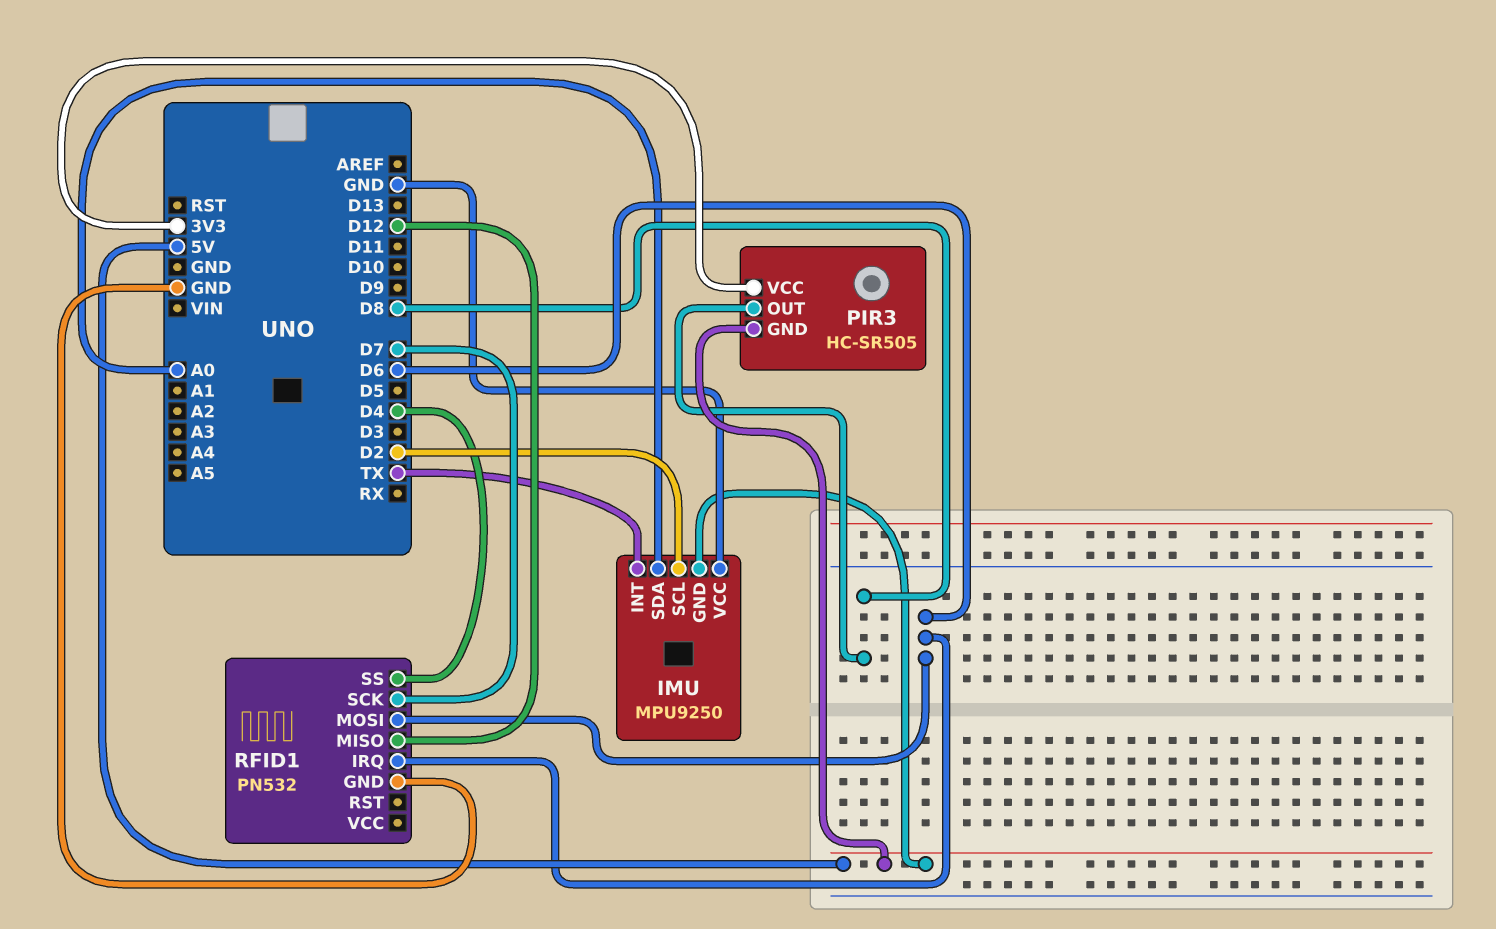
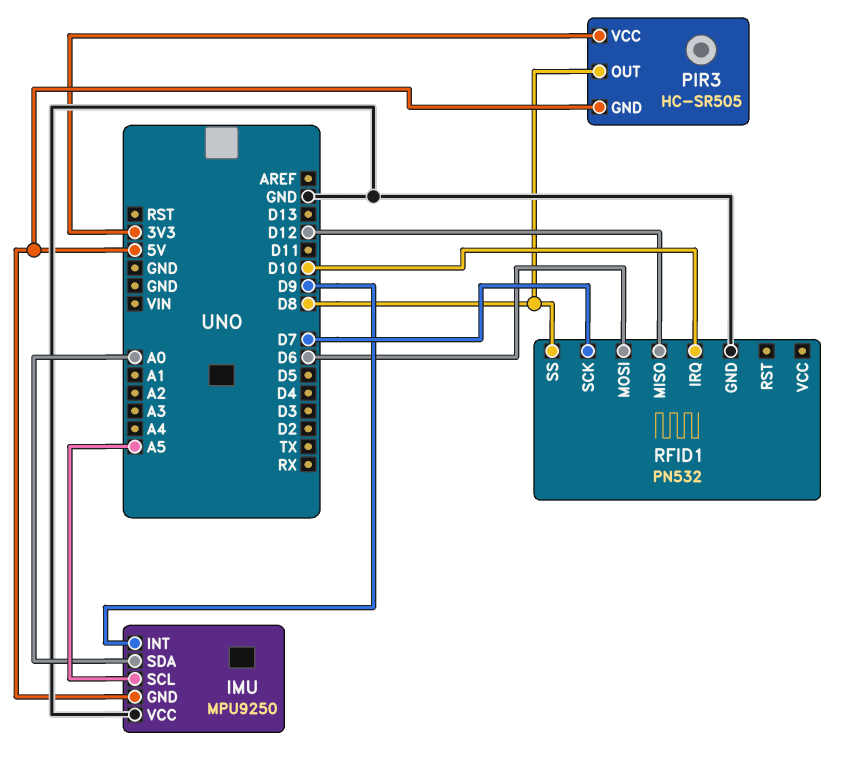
IMU pin INT: TX -> D9
IMU pin SCL: D2 -> A5
RFID1 pin IRQ: D6 -> D10
RFID1 pin SS: D4 -> D8

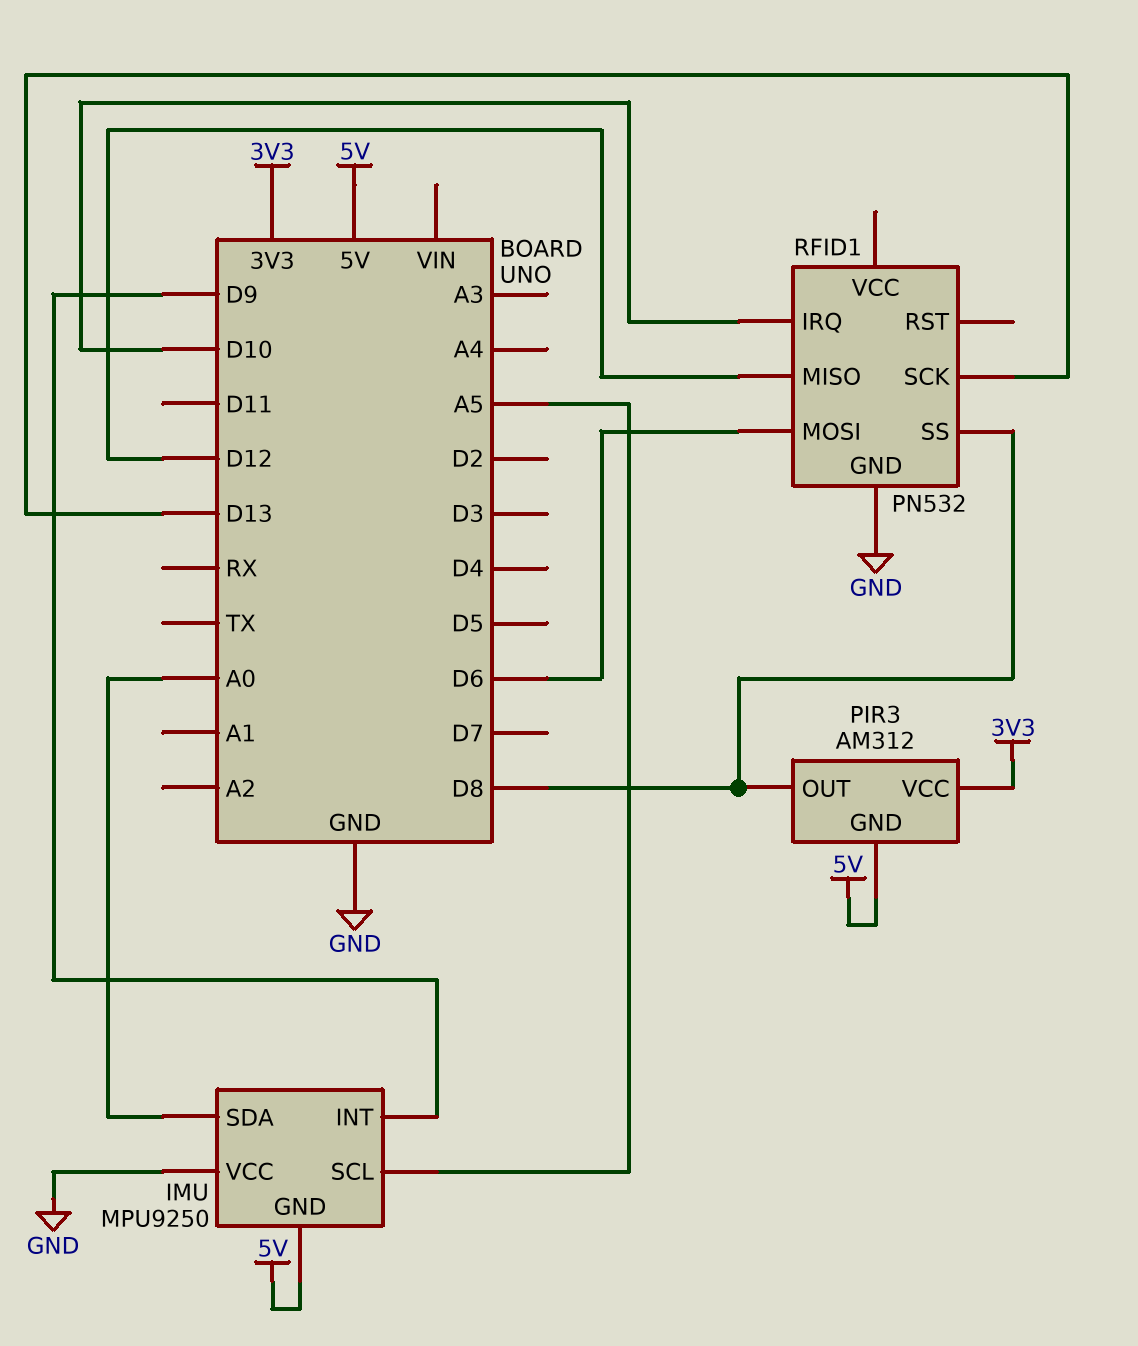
PIR3: HC-SR505 -> AM312
RFID1 pin SCK: D7 -> D13

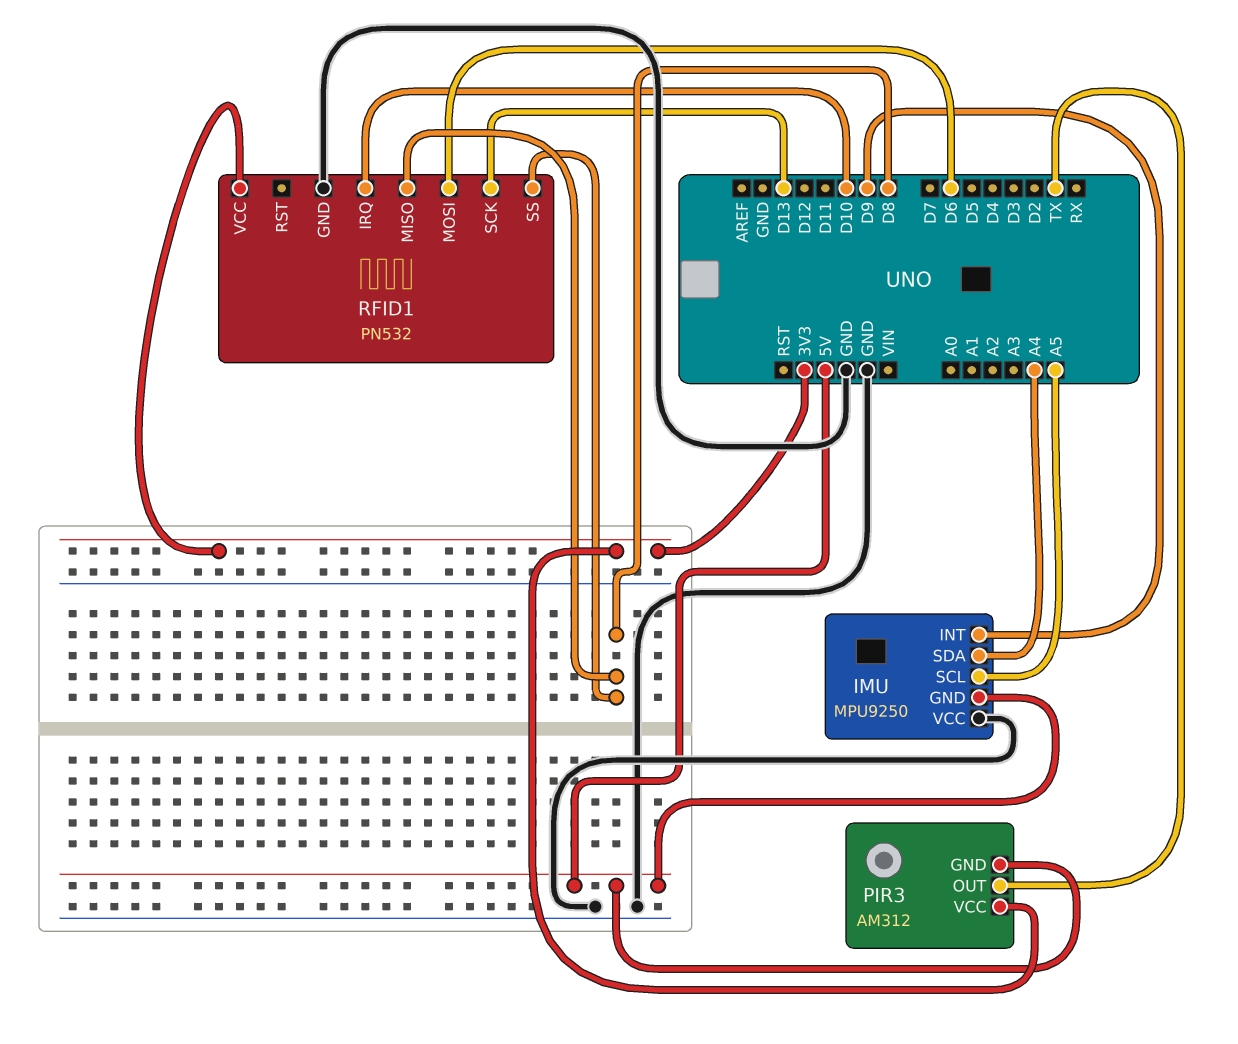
IMU pin SDA: A0 -> A4
PIR3 pin OUT: D8 -> TX
RFID1 pin MISO: D12 -> D8
RFID1 pin VCC: none -> 3V3

